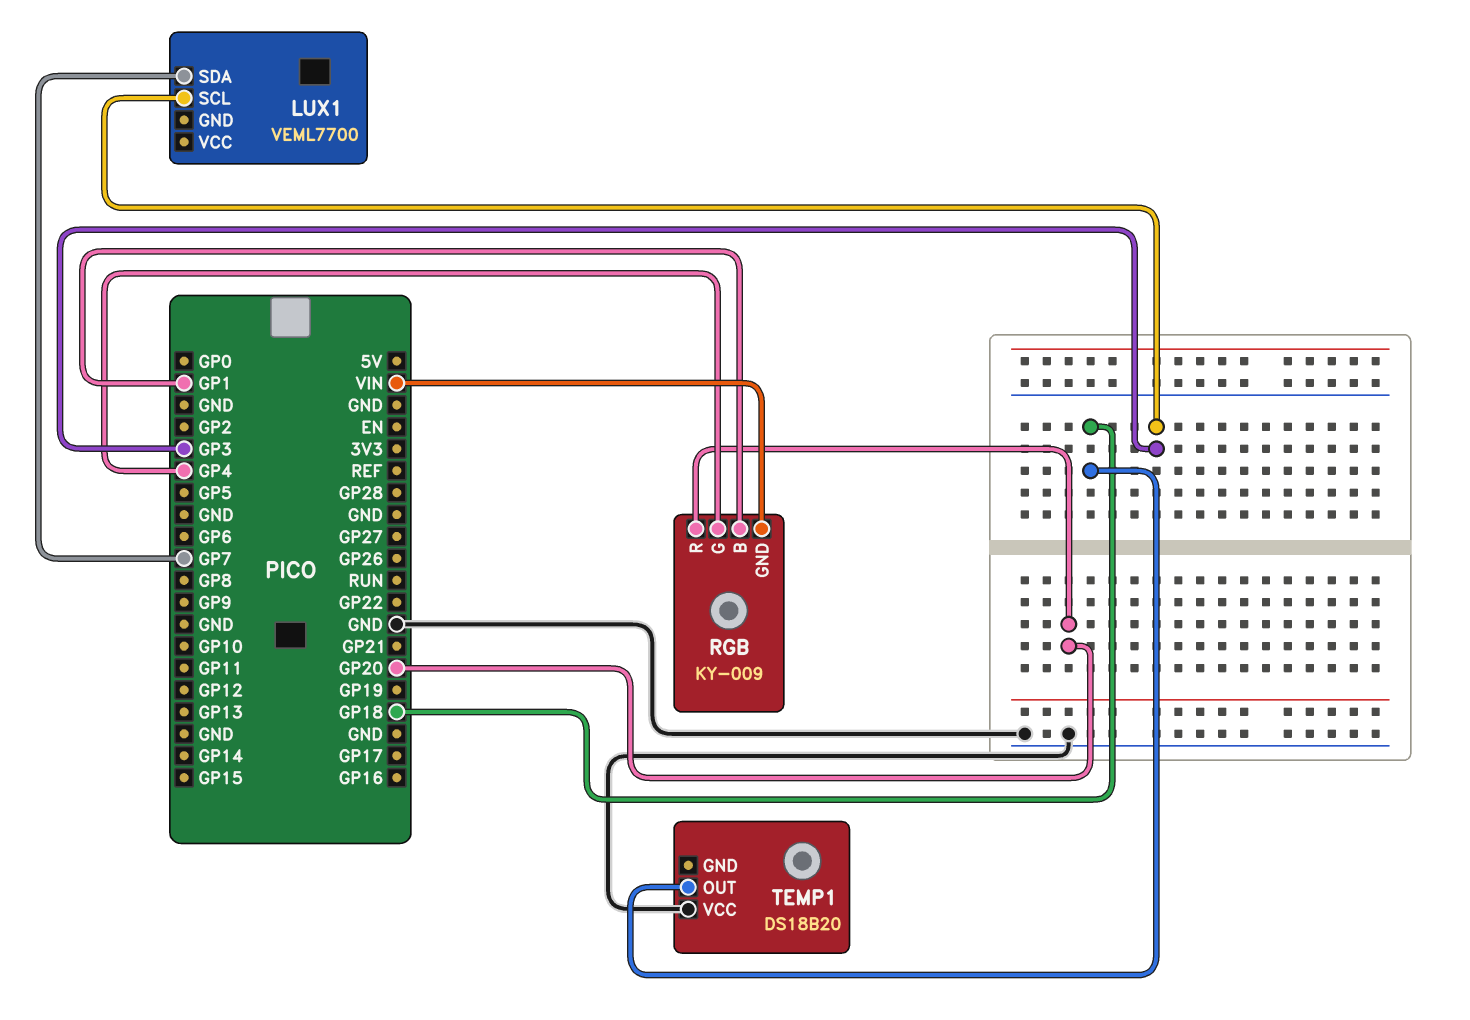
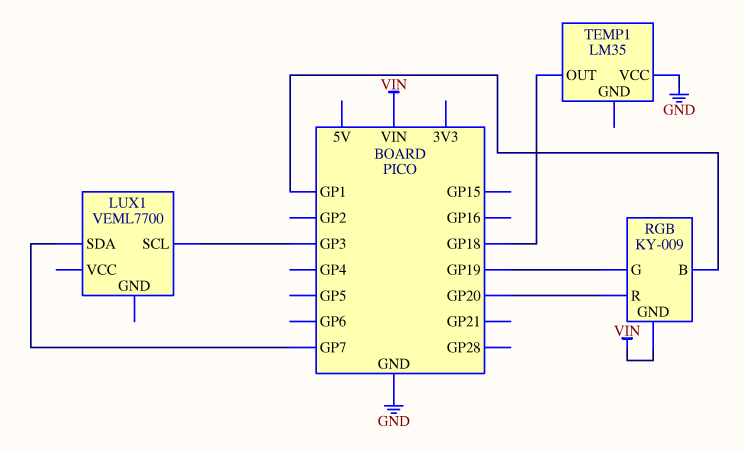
RGB pin G: GP4 -> GP19
TEMP1: DS18B20 -> LM35

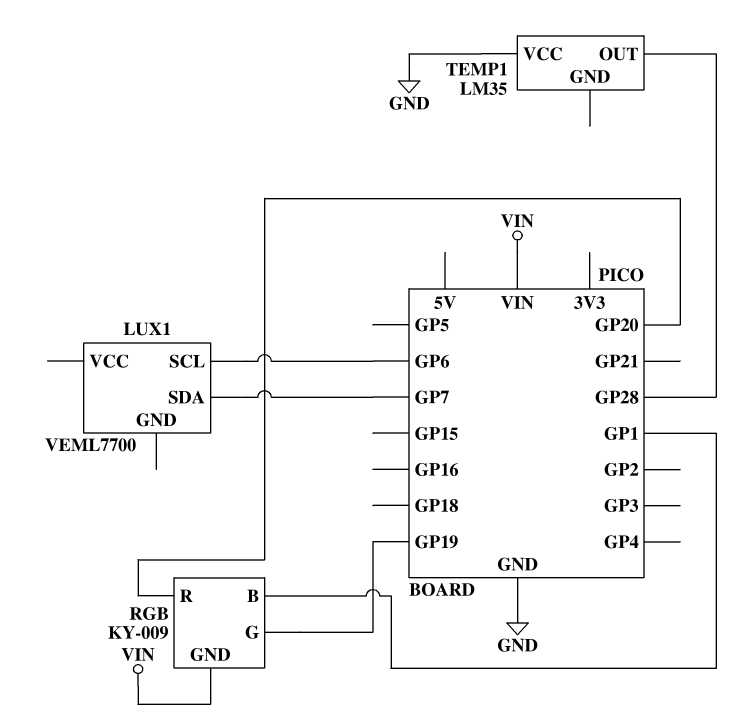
LUX1 pin SCL: GP3 -> GP6
TEMP1 pin OUT: GP18 -> GP28

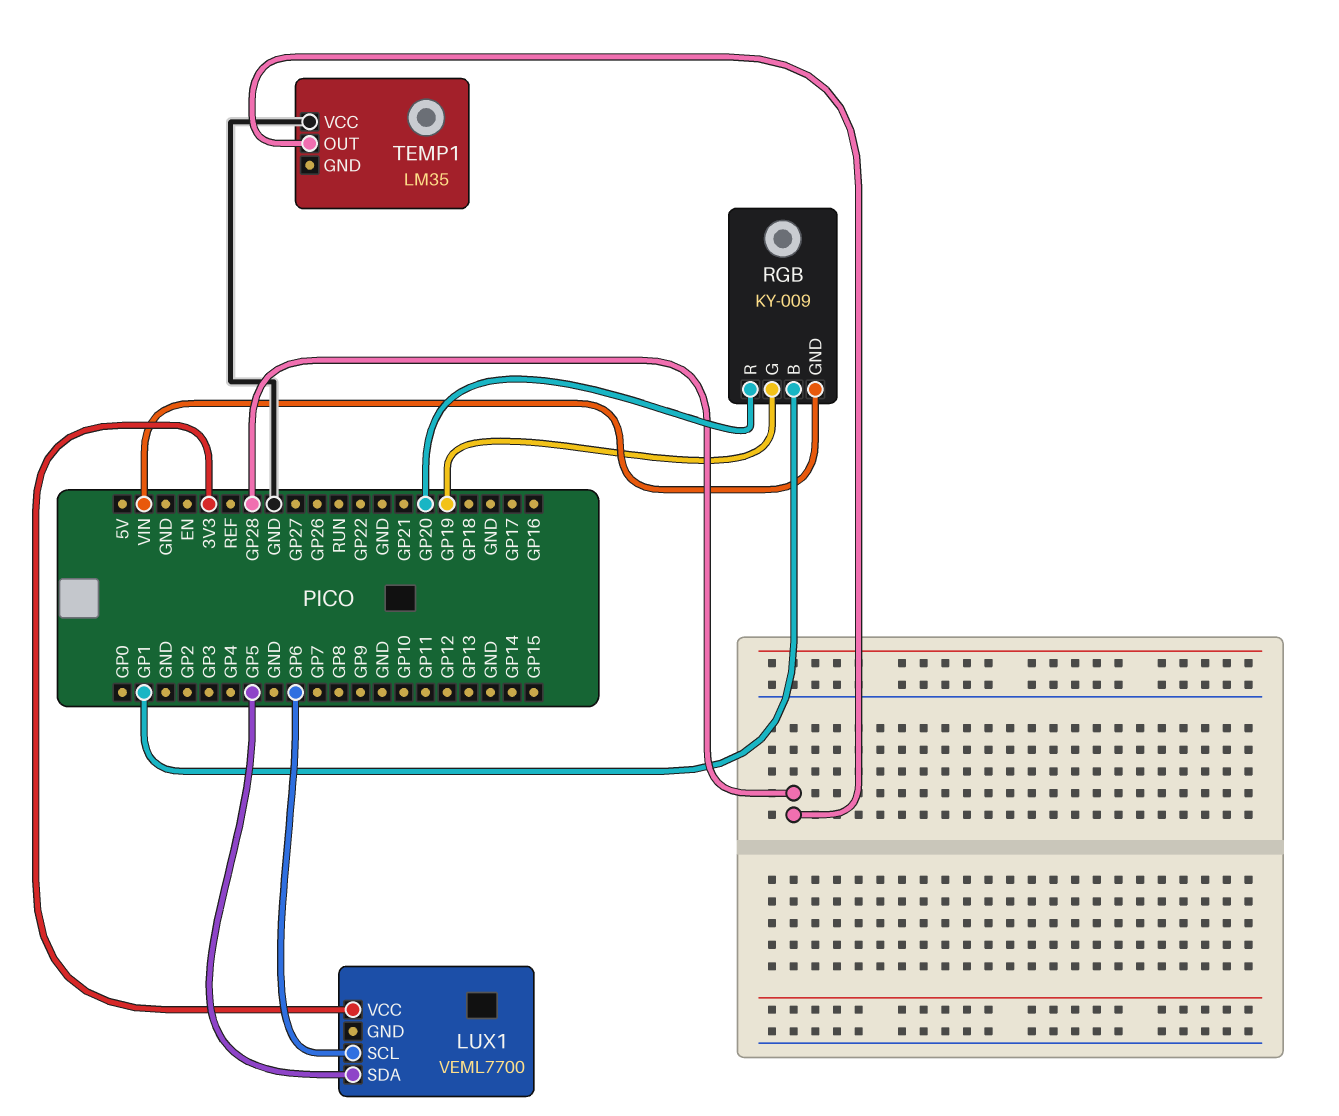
LUX1 pin SDA: GP7 -> GP5
LUX1 pin VCC: none -> 3V3

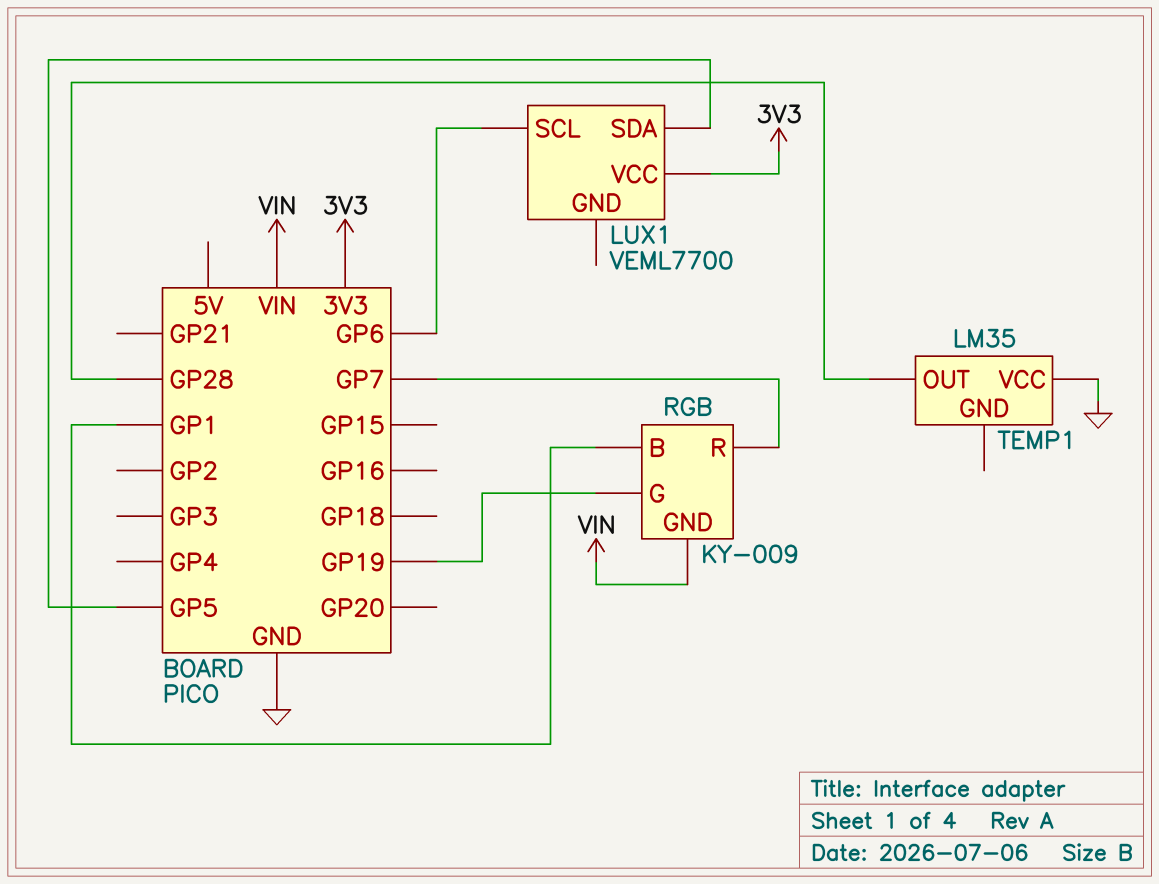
RGB pin R: GP20 -> GP7

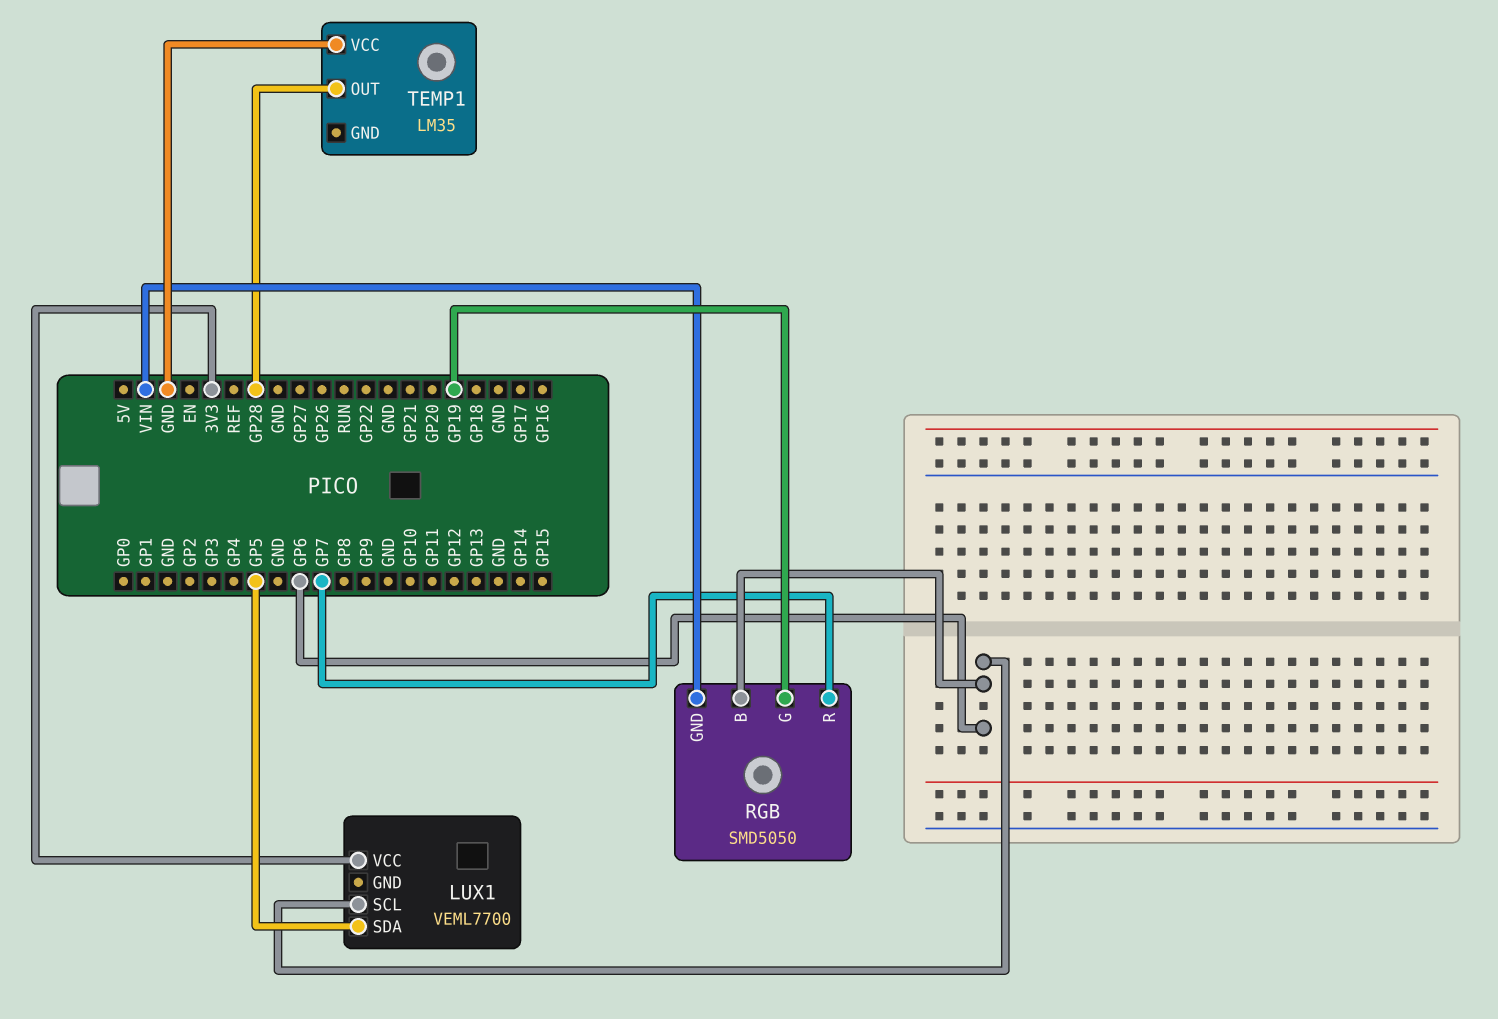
RGB: KY-009 -> SMD5050
RGB pin B: GP1 -> GP6

